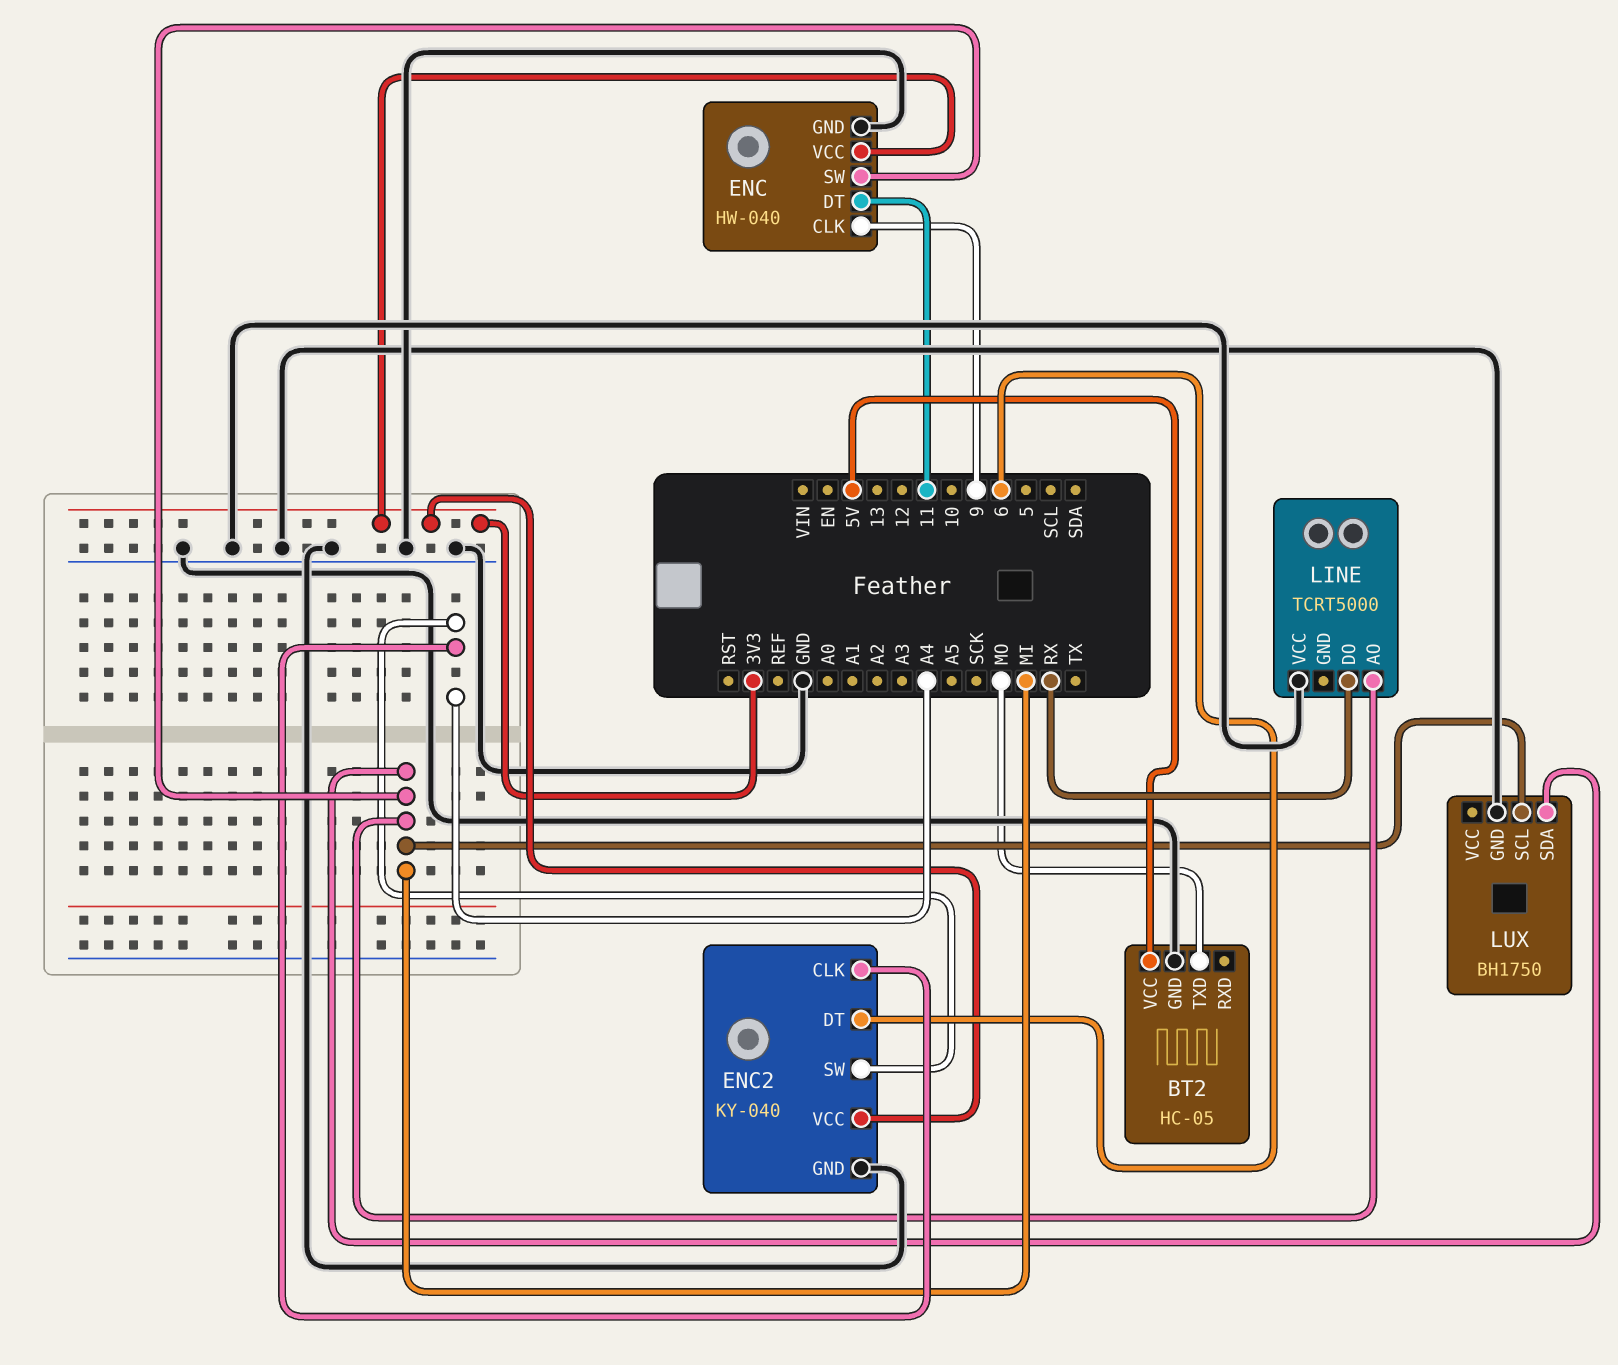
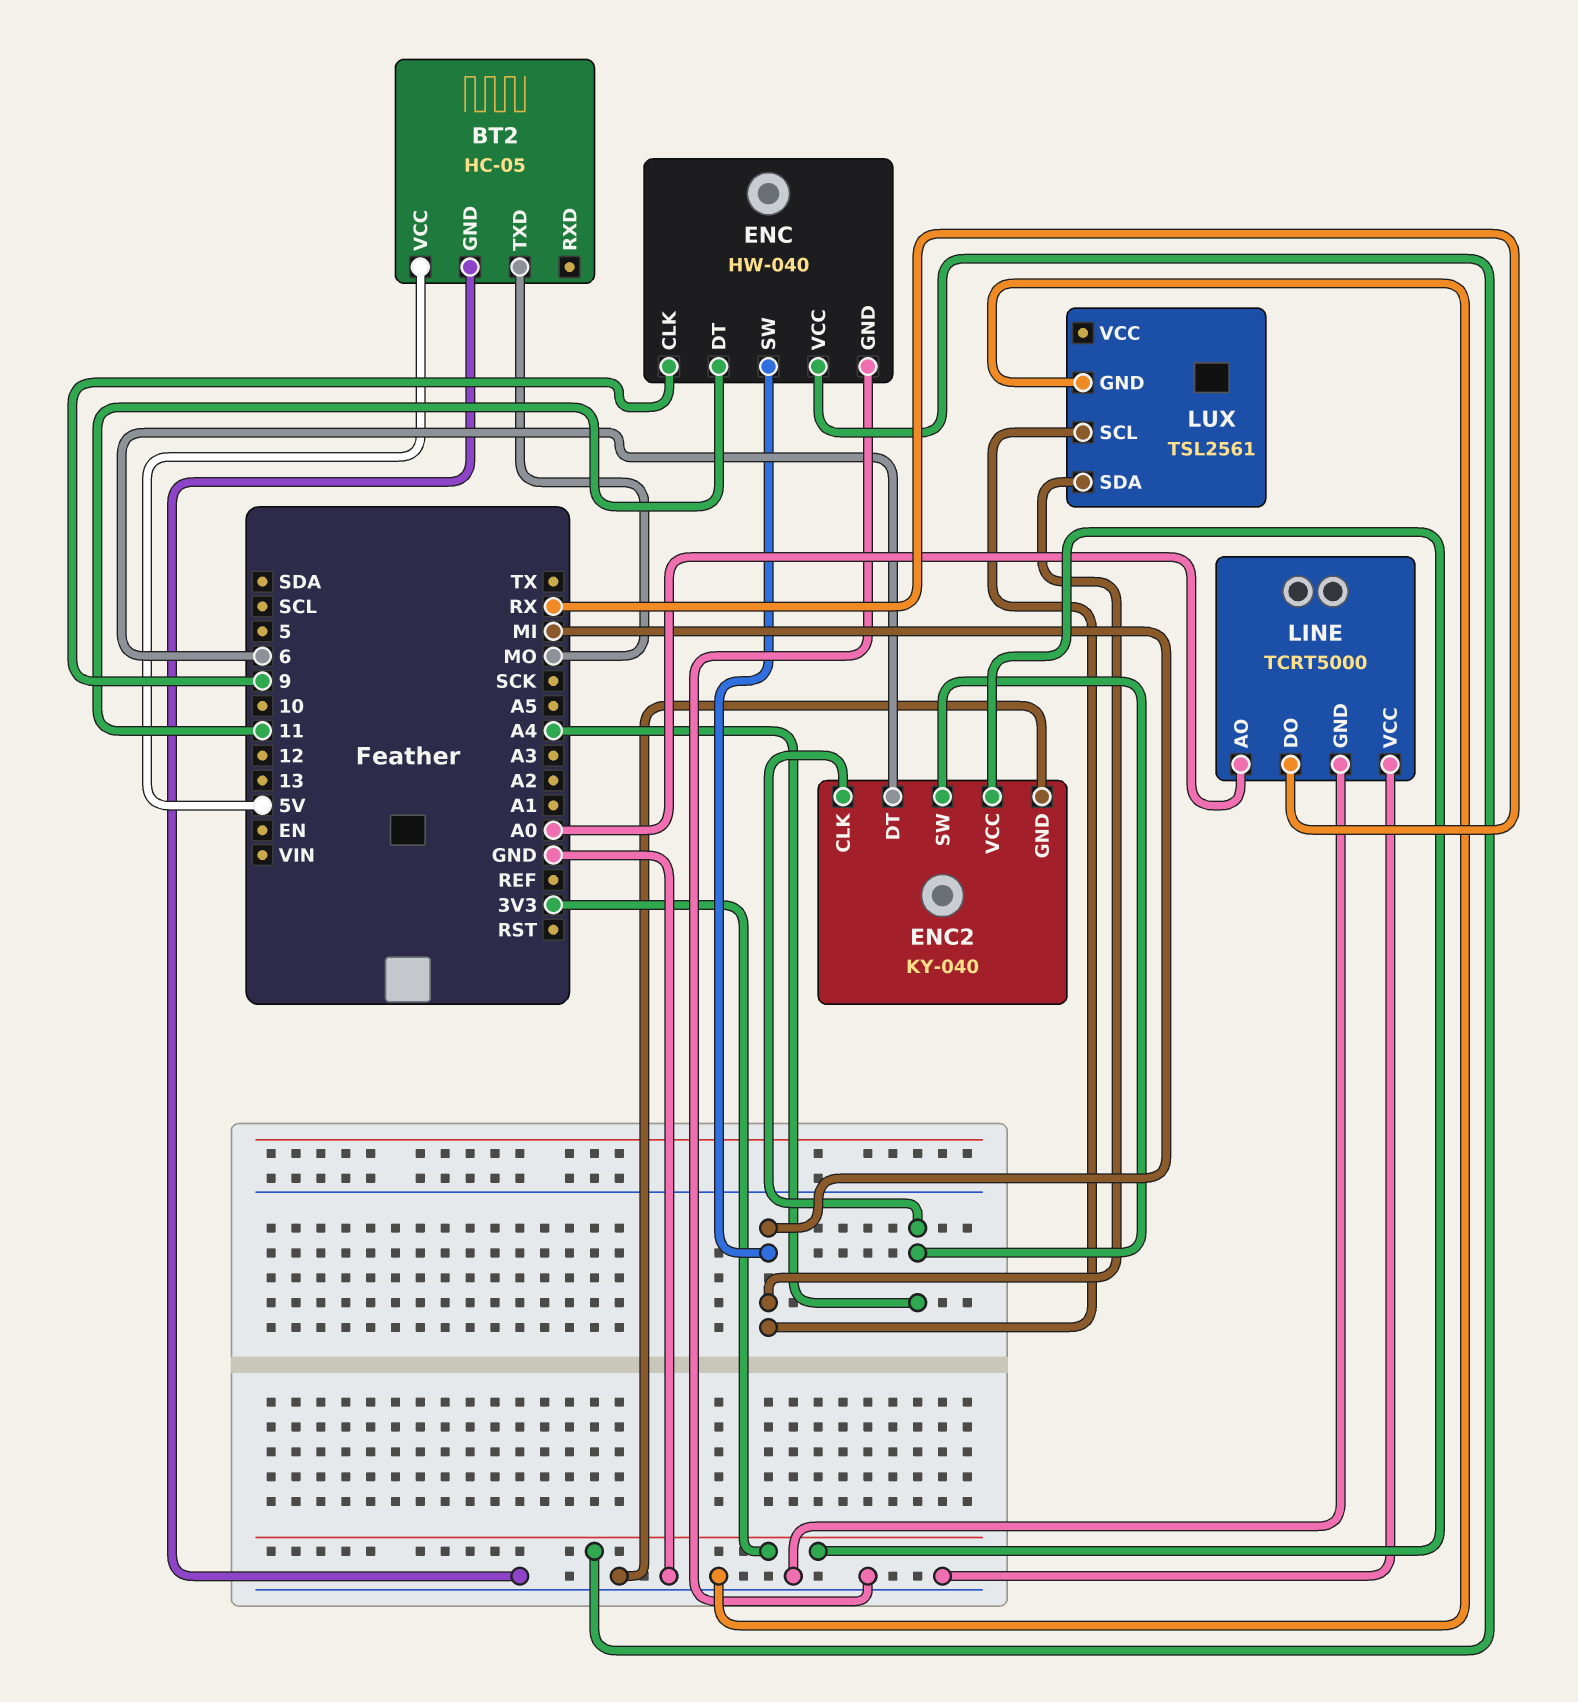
LINE pin AO: MI -> A0
LINE pin GND: none -> GND
LUX: BH1750 -> TSL2561

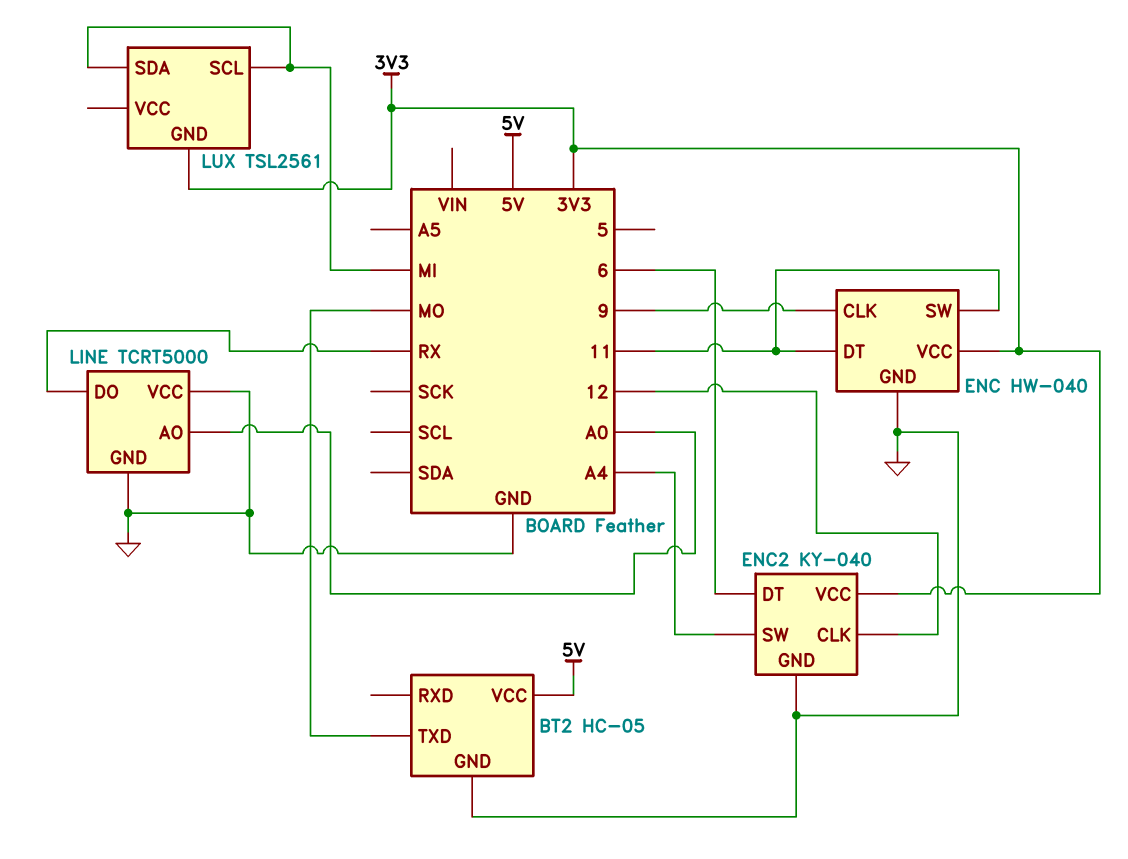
ENC pin SW: MI -> 11
ENC2 pin CLK: A4 -> 12
LUX pin GND: GND -> 3V3

